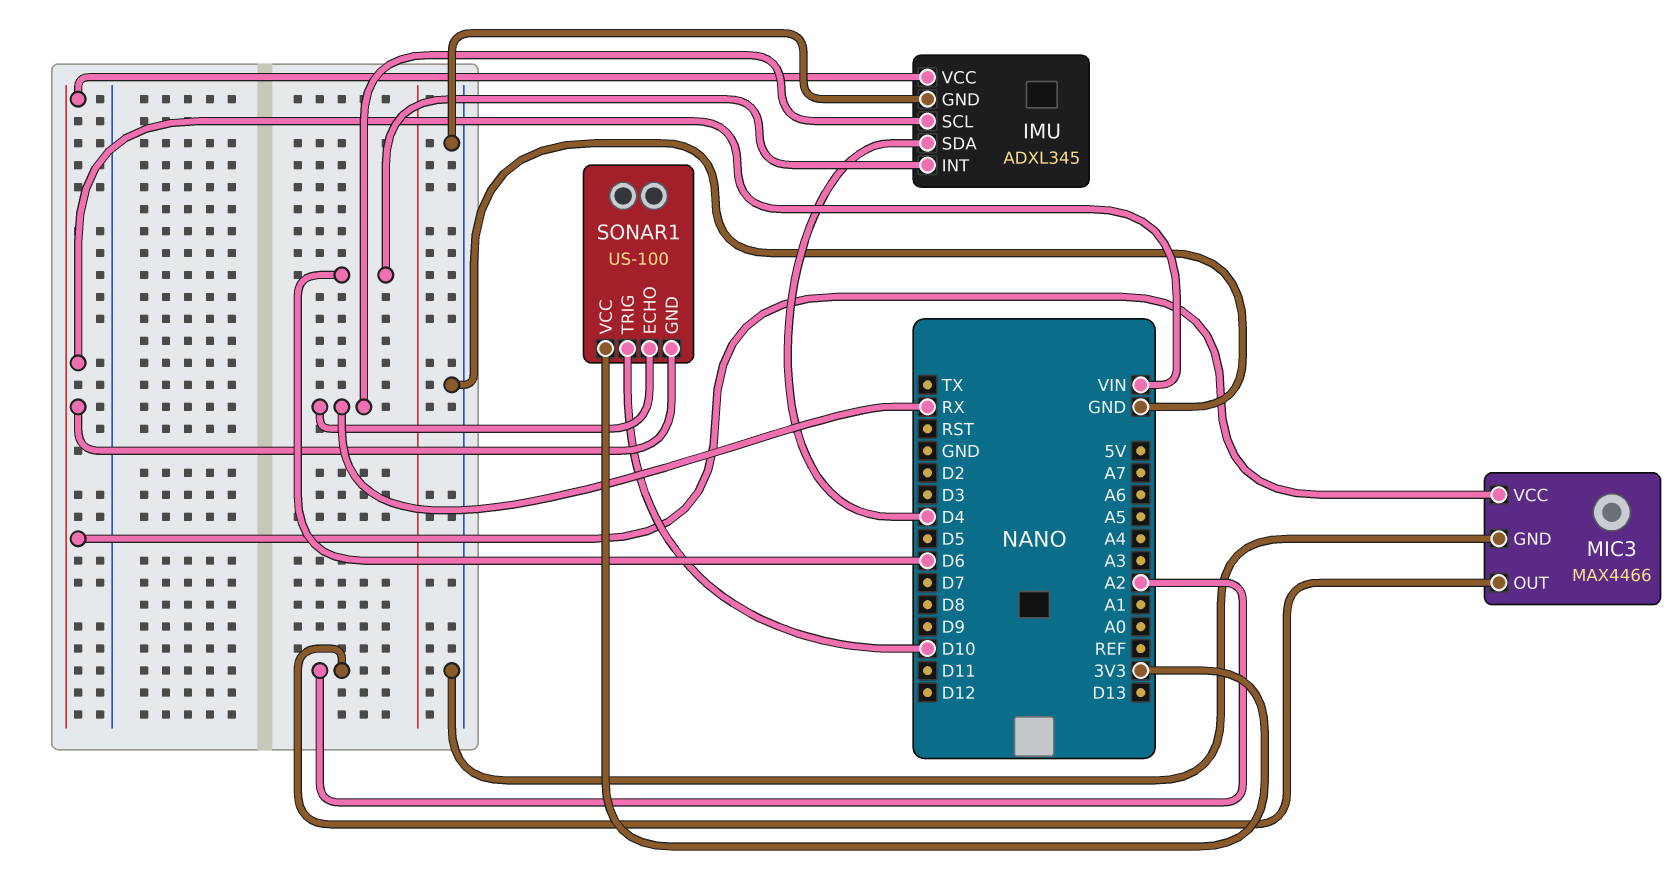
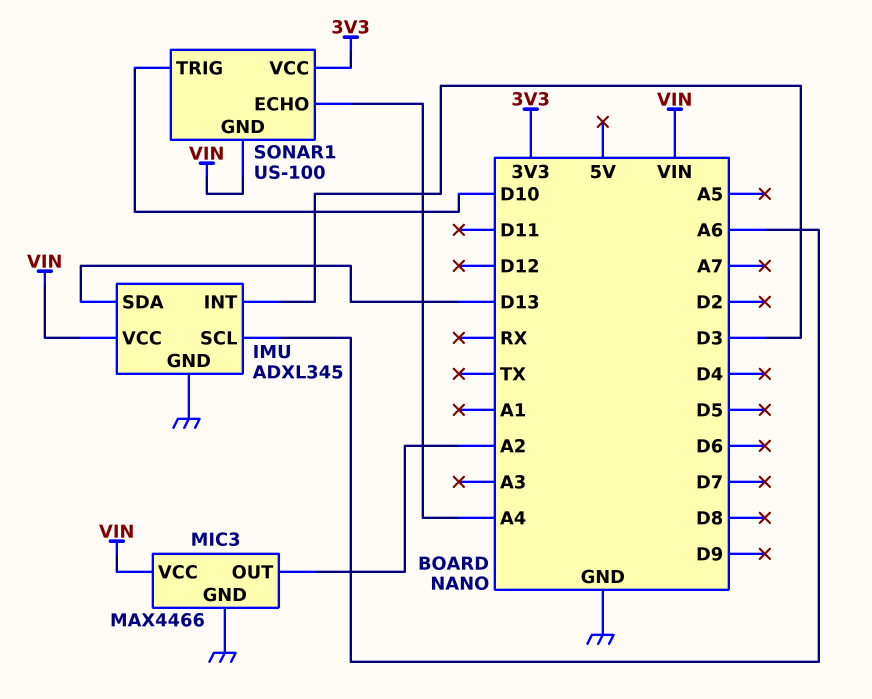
IMU pin INT: D6 -> D3
IMU pin SCL: RX -> A6
IMU pin SDA: D4 -> D13
SONAR1 pin ECHO: RX -> A4

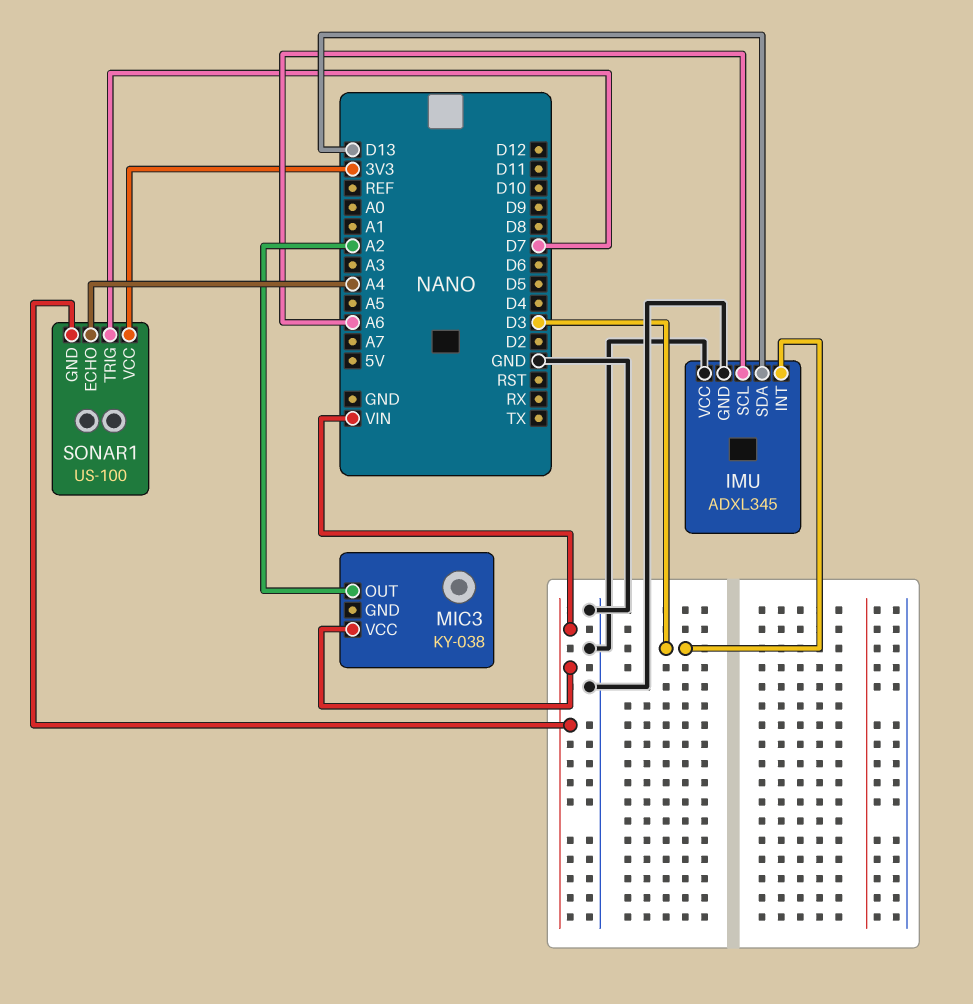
IMU pin VCC: VIN -> GND
MIC3: MAX4466 -> KY-038
MIC3 pin GND: GND -> none
SONAR1 pin TRIG: D10 -> D7

